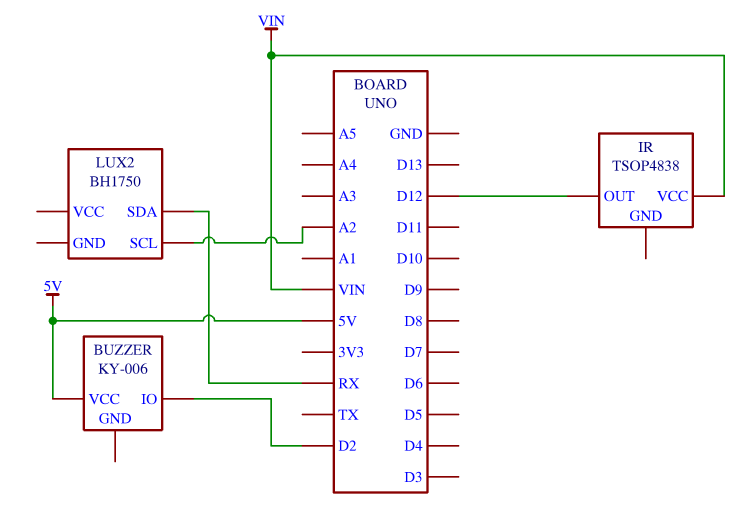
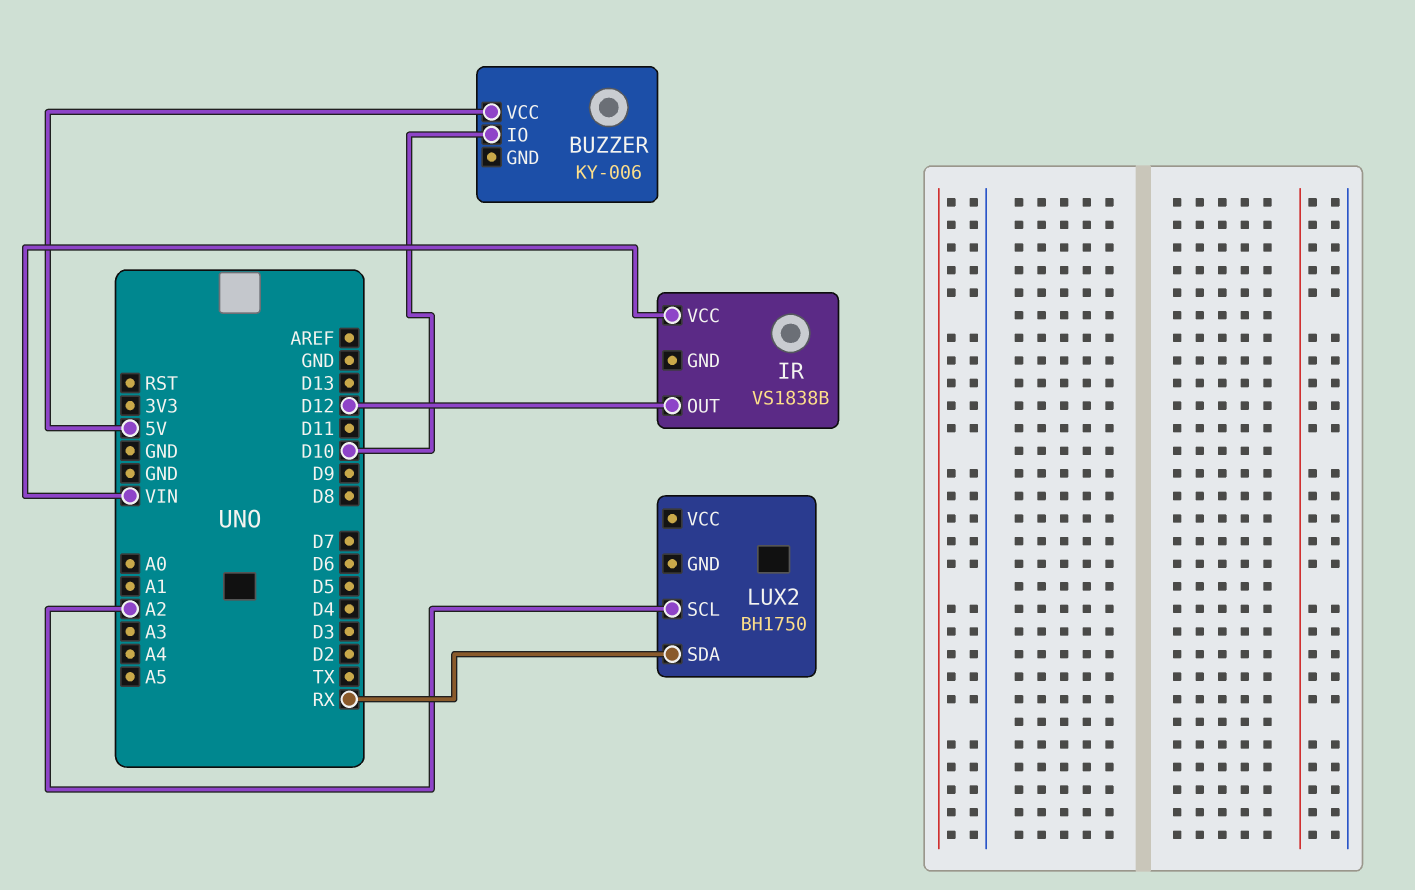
BUZZER pin IO: D2 -> D10
IR: TSOP4838 -> VS1838B

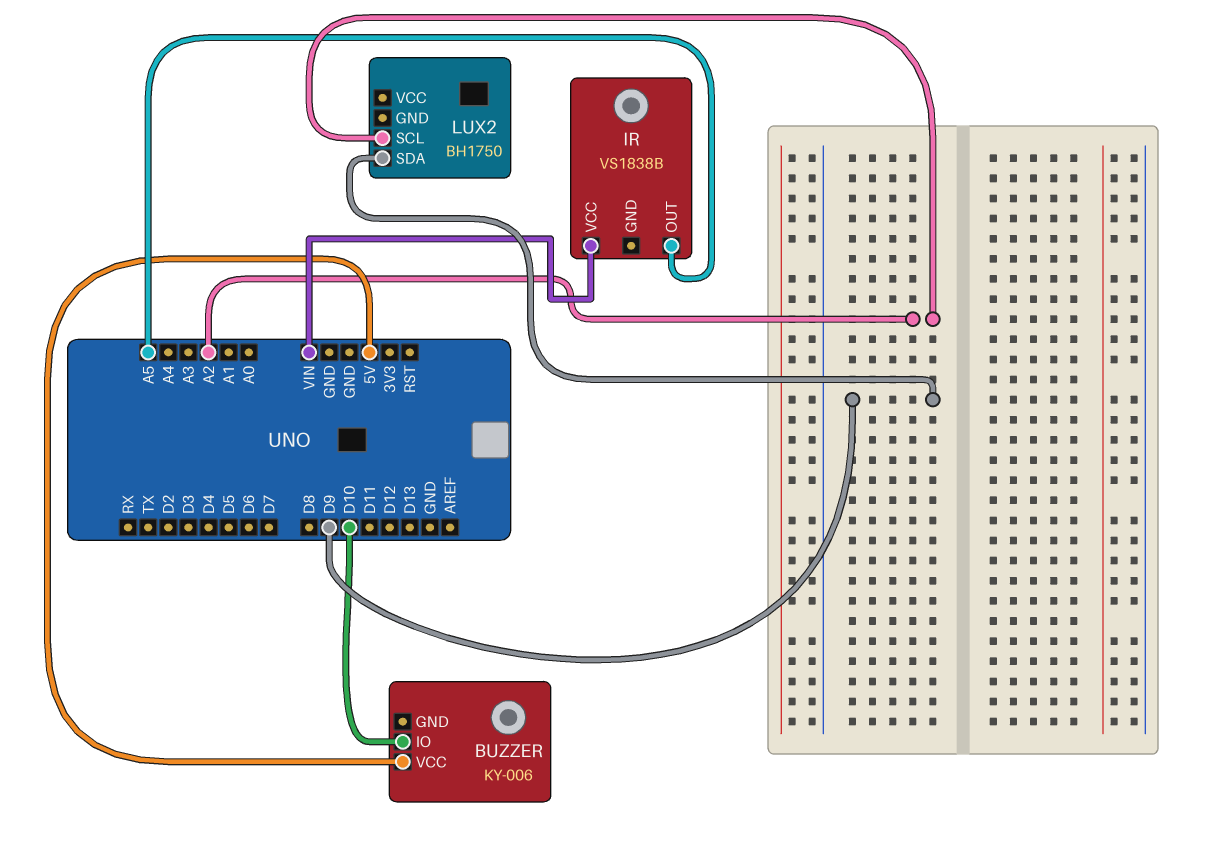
IR pin OUT: D12 -> A5
LUX2 pin SDA: RX -> D9

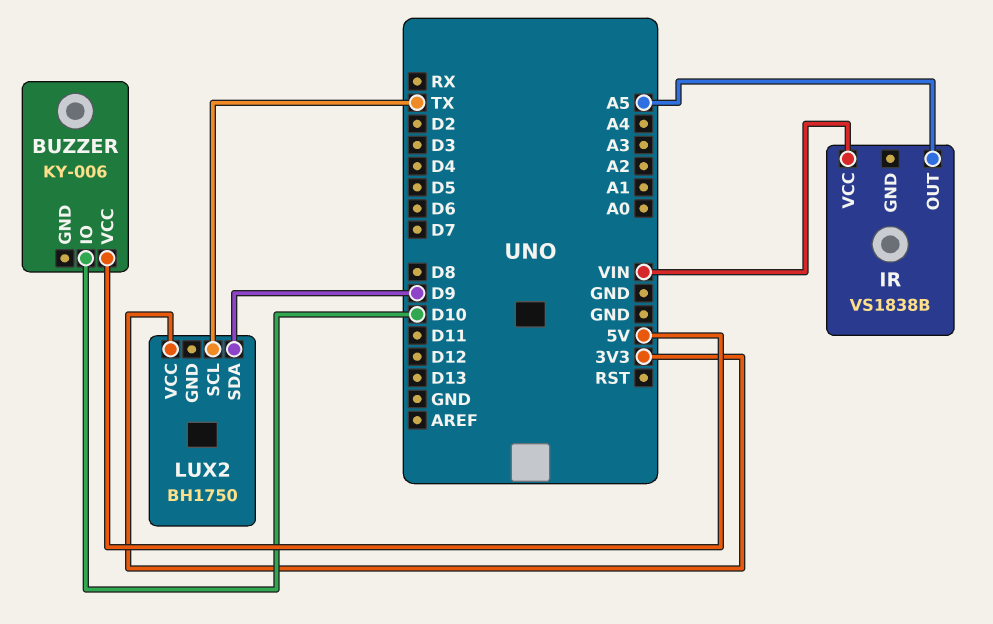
LUX2 pin SCL: A2 -> TX
LUX2 pin VCC: none -> 3V3

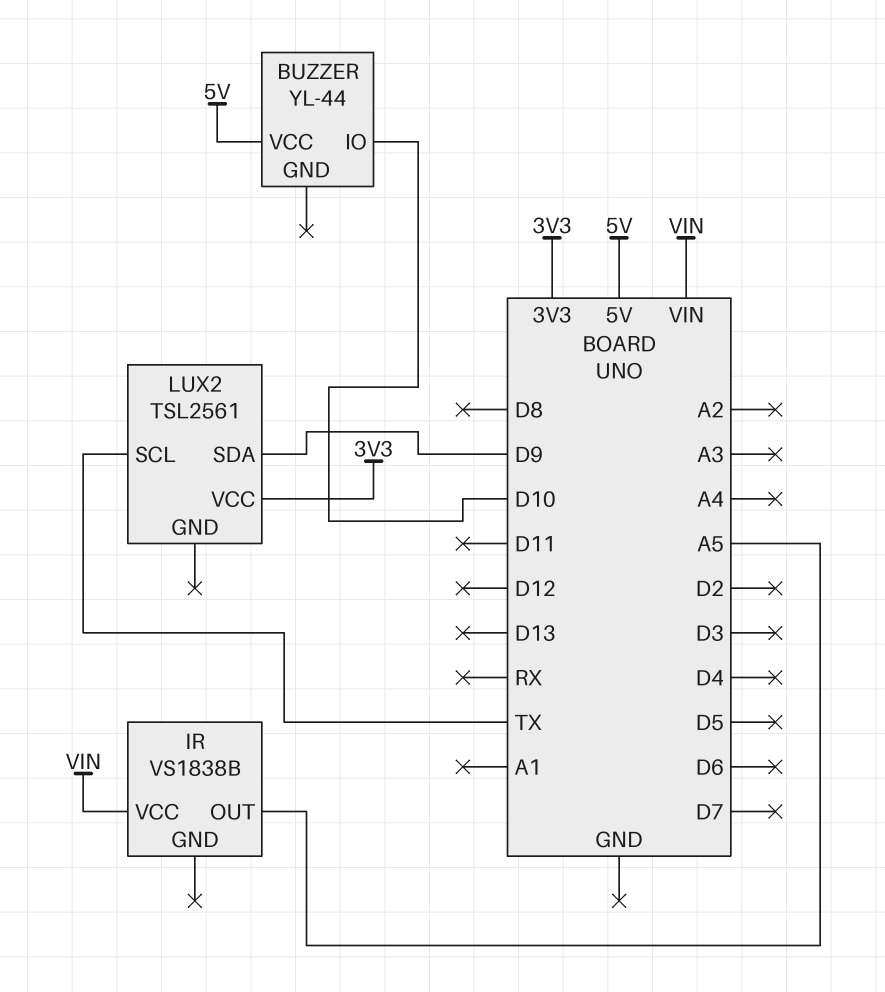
BUZZER: KY-006 -> YL-44
LUX2: BH1750 -> TSL2561

